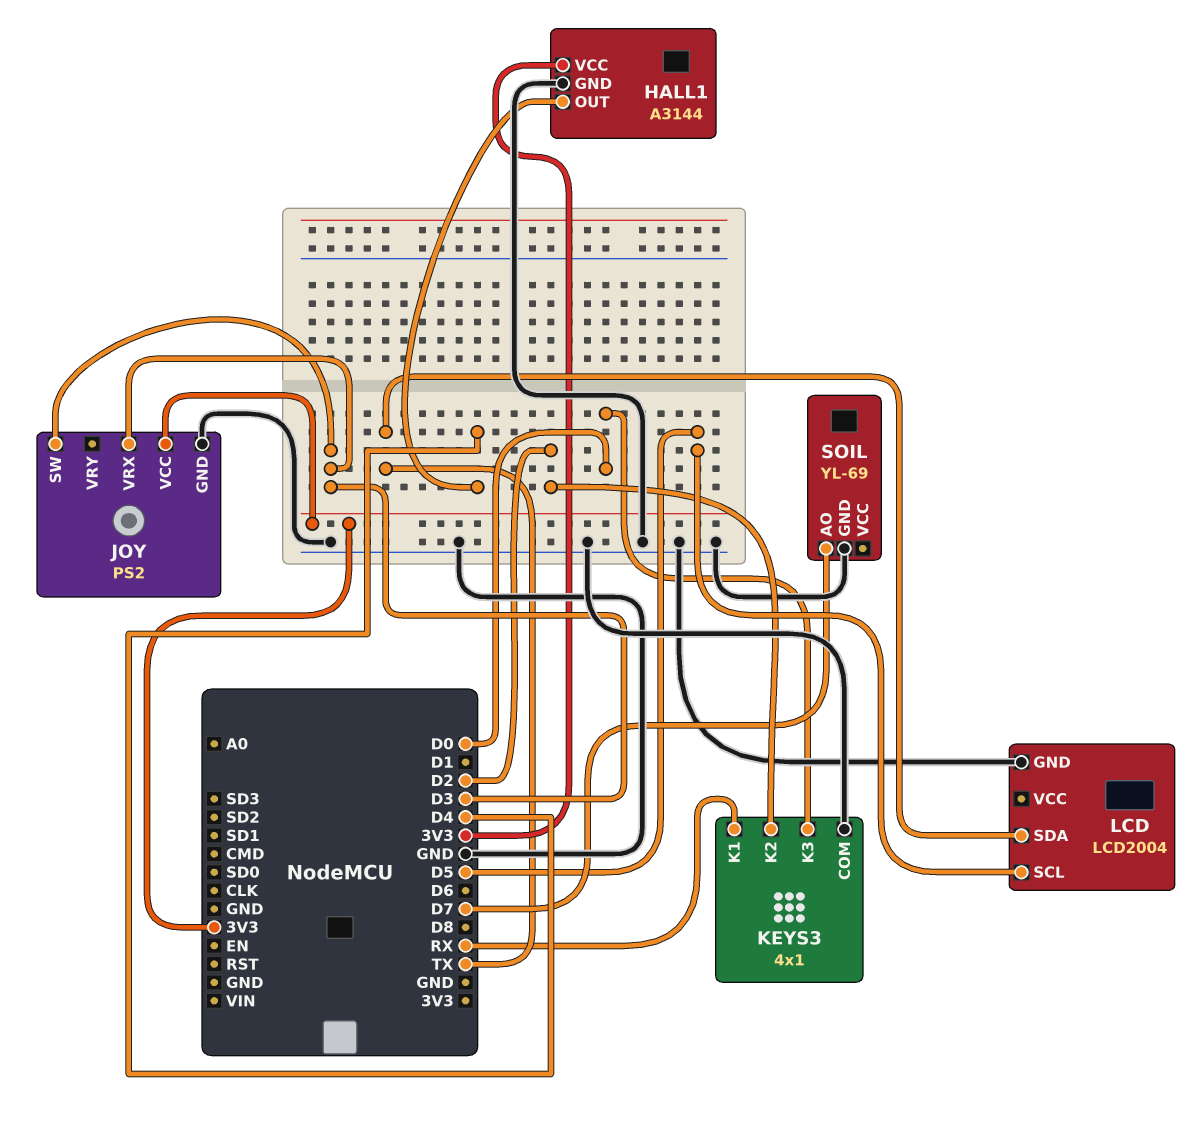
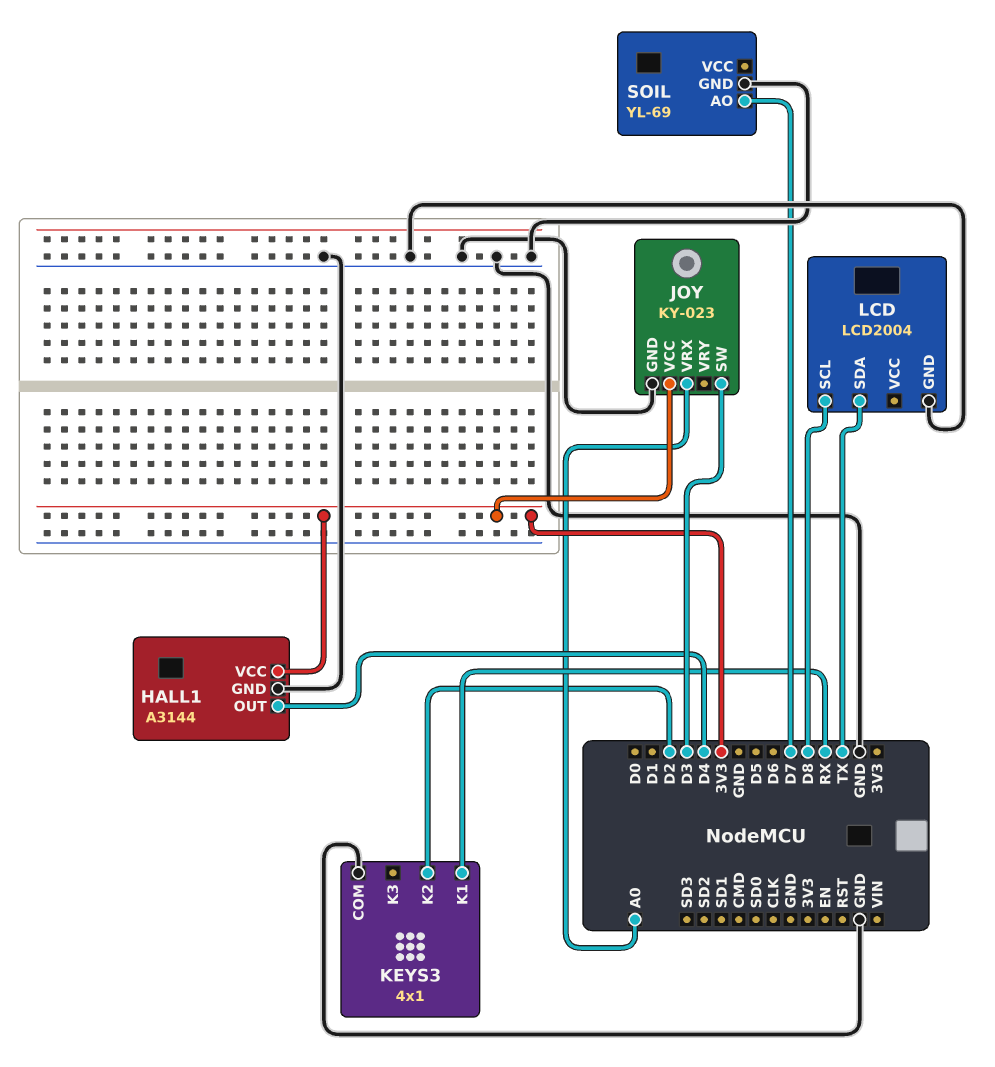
JOY: PS2 -> KY-023
JOY pin VRX: D3 -> A0
KEYS3 pin K3: D0 -> none
LCD pin SCL: D5 -> D8

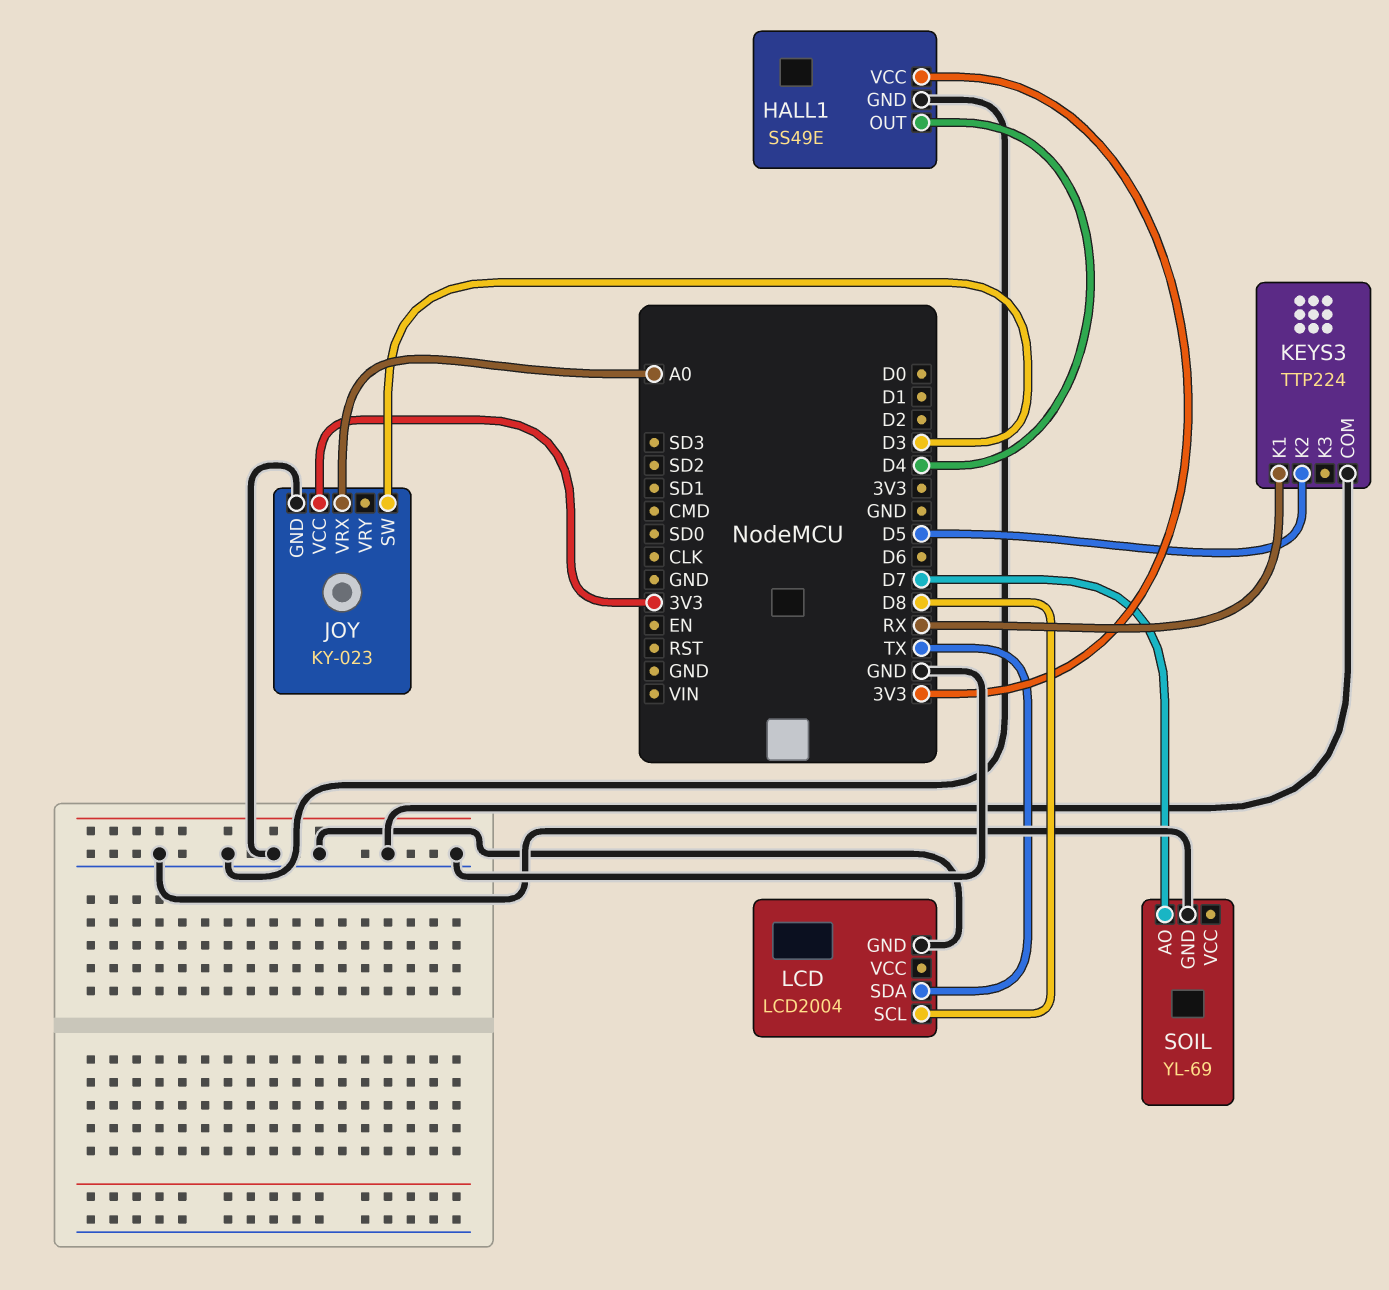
HALL1: A3144 -> SS49E
KEYS3: 4x1 -> TTP224
KEYS3 pin K2: D2 -> D5

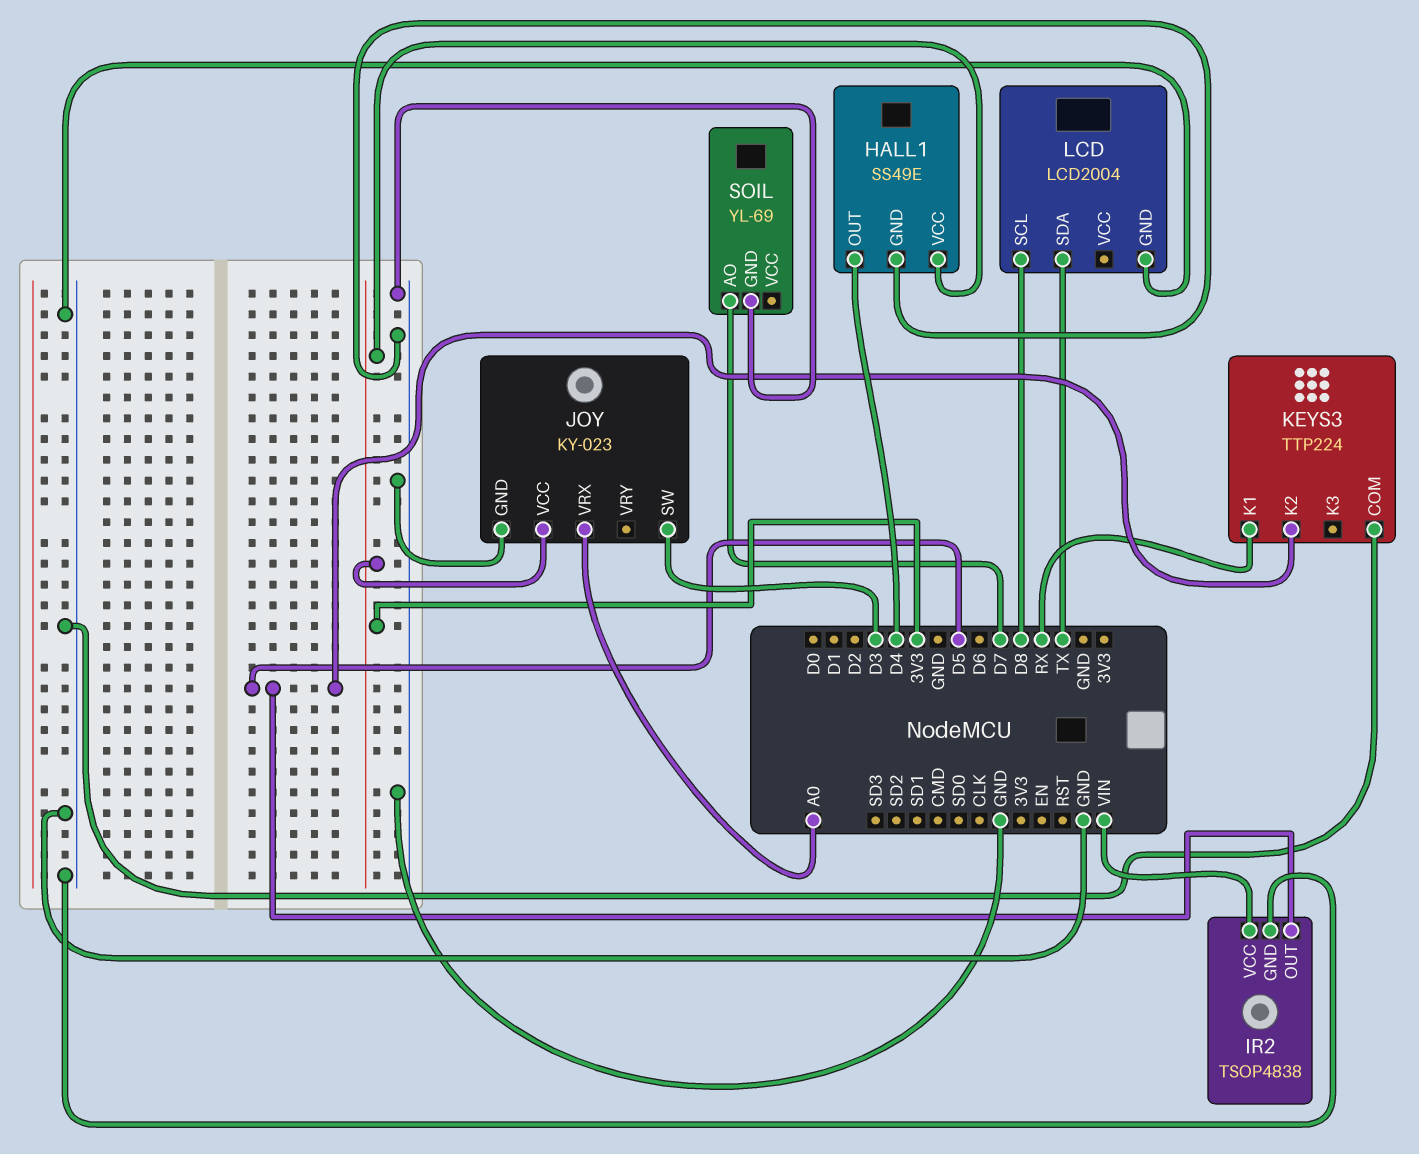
IR2: none -> TSOP4838
IR2 pin GND: none -> GND
IR2 pin OUT: none -> D5
IR2 pin VCC: none -> VIN

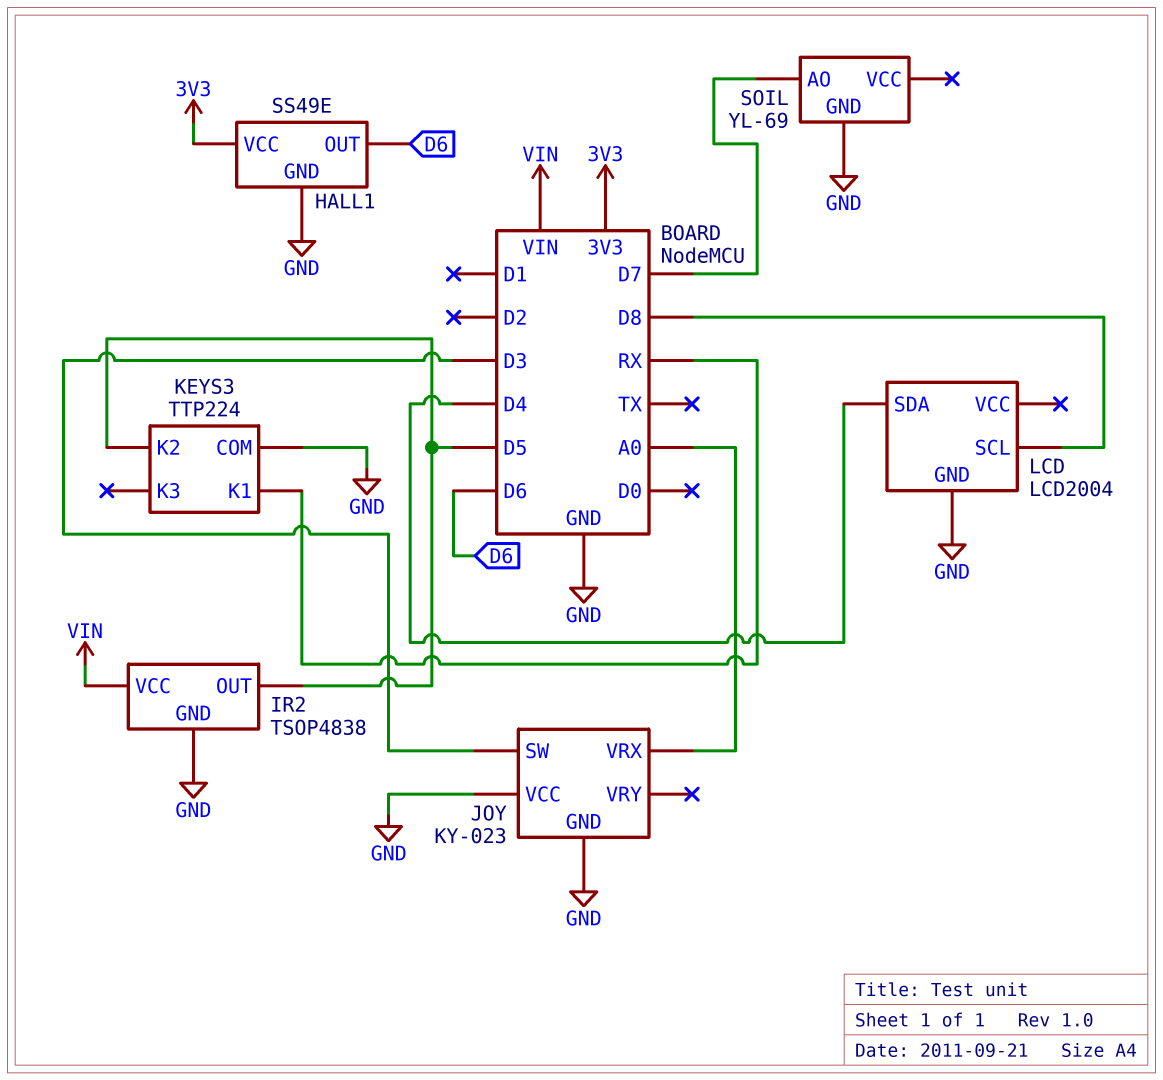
HALL1 pin OUT: D4 -> D6
JOY pin VCC: 3V3 -> GND
LCD pin SDA: TX -> D4

